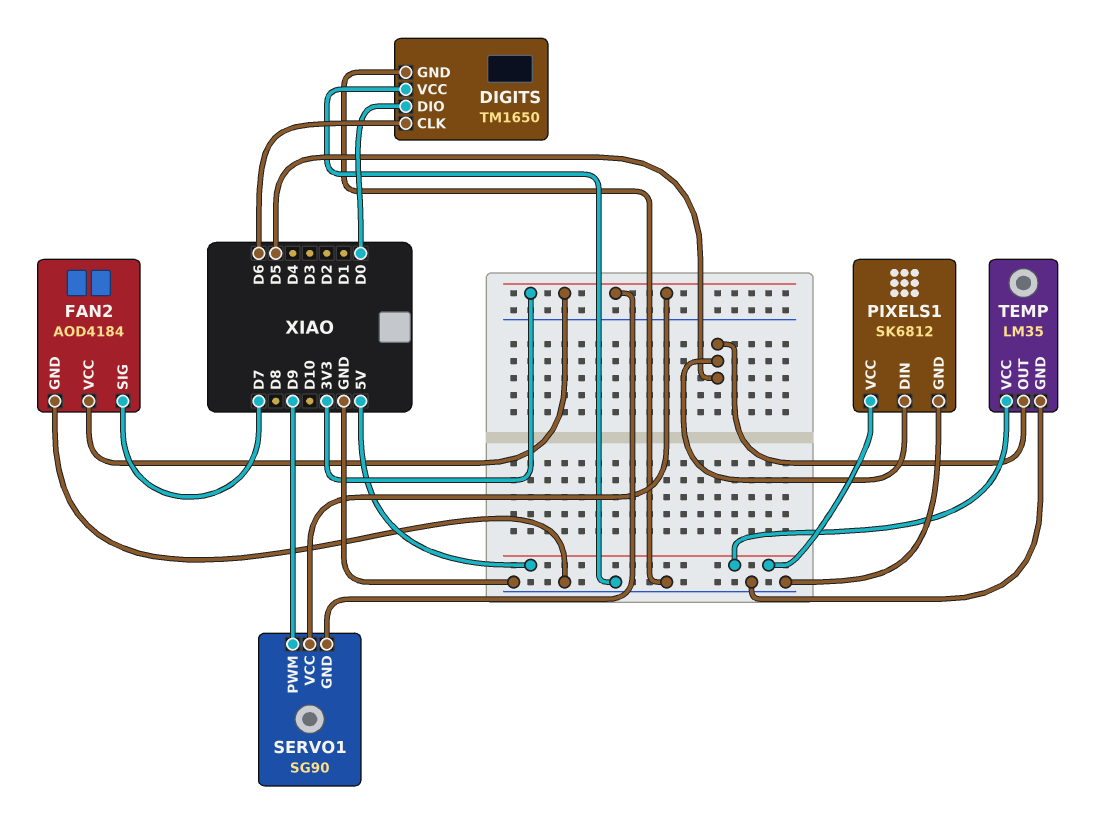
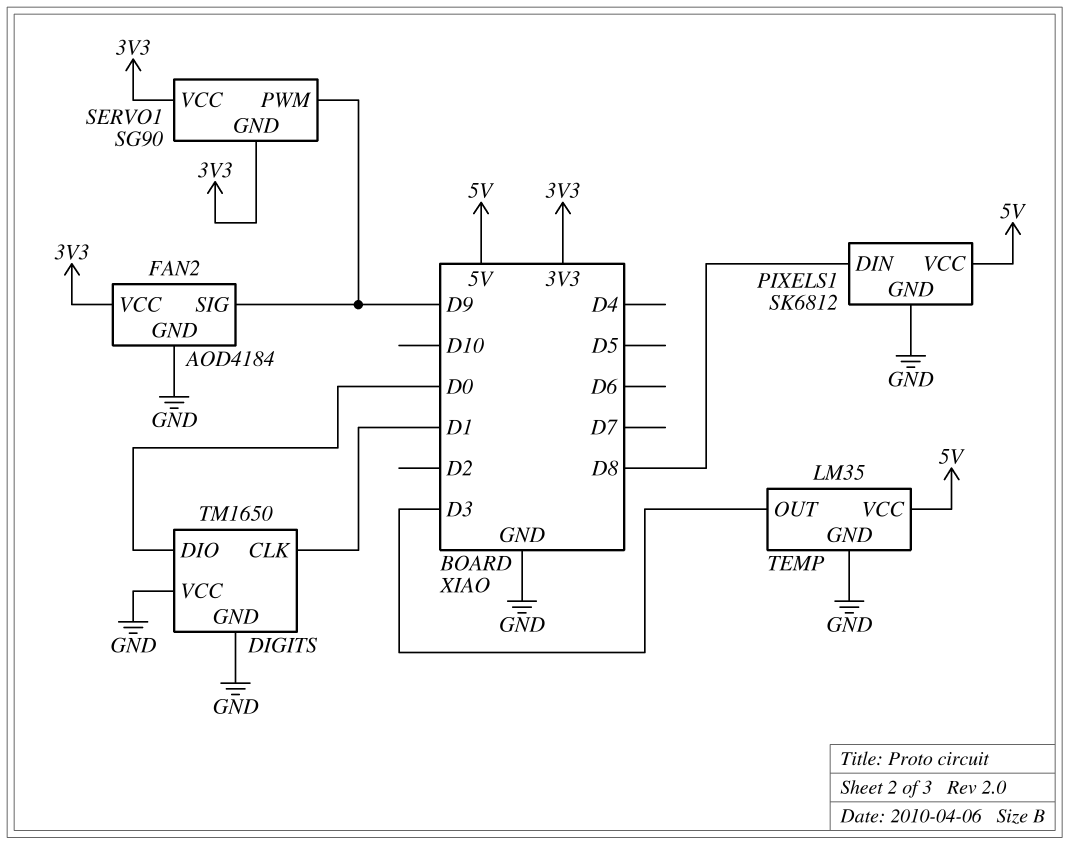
DIGITS pin CLK: D6 -> D1
FAN2 pin SIG: D7 -> D9
PIXELS1 pin DIN: D5 -> D8
TEMP pin OUT: D5 -> D3

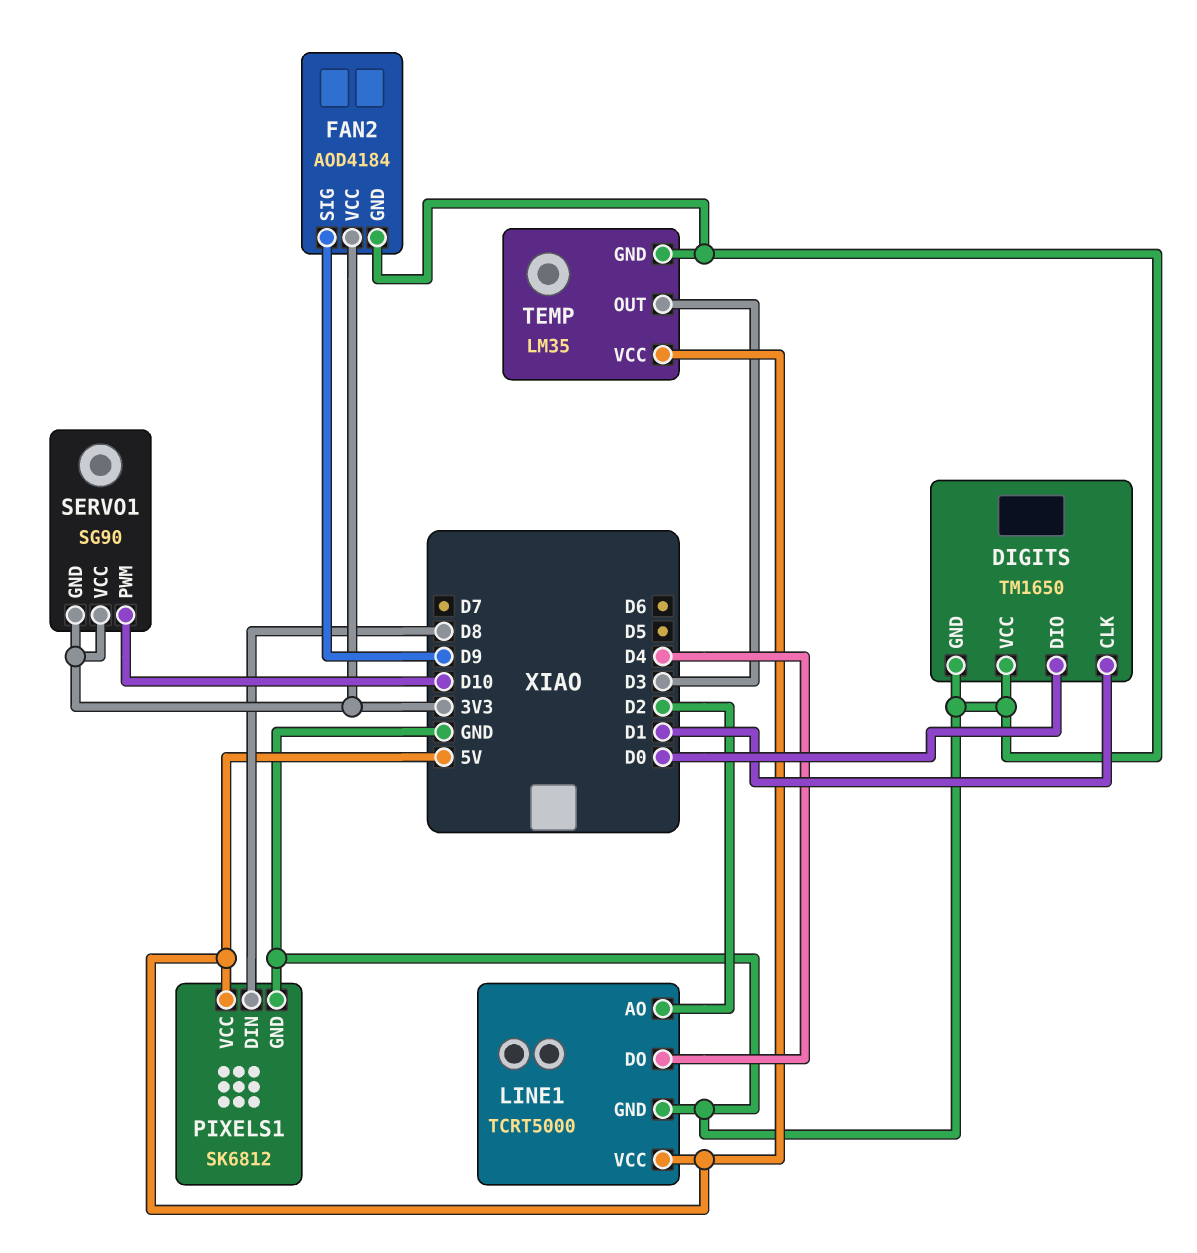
LINE1: none -> TCRT5000
LINE1 pin AO: none -> D2
LINE1 pin DO: none -> D4
LINE1 pin GND: none -> GND
LINE1 pin VCC: none -> 5V
SERVO1 pin PWM: D9 -> D10

